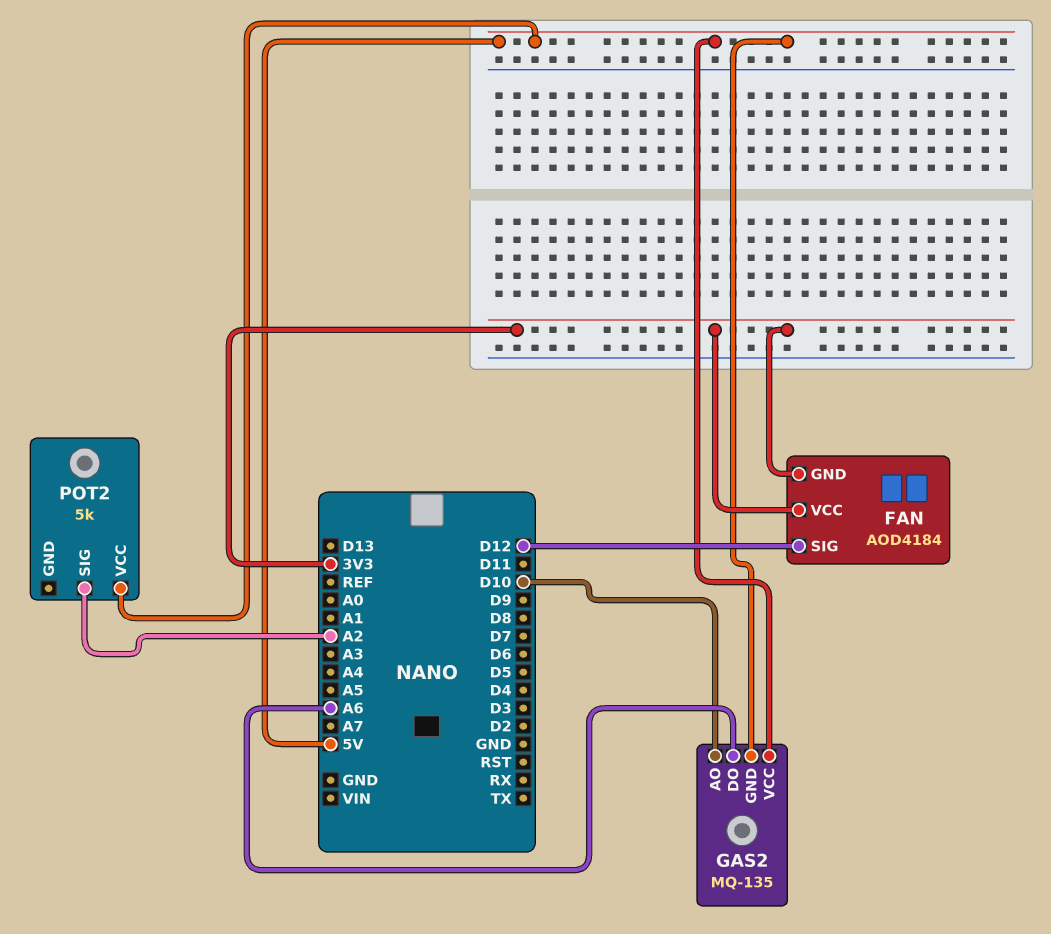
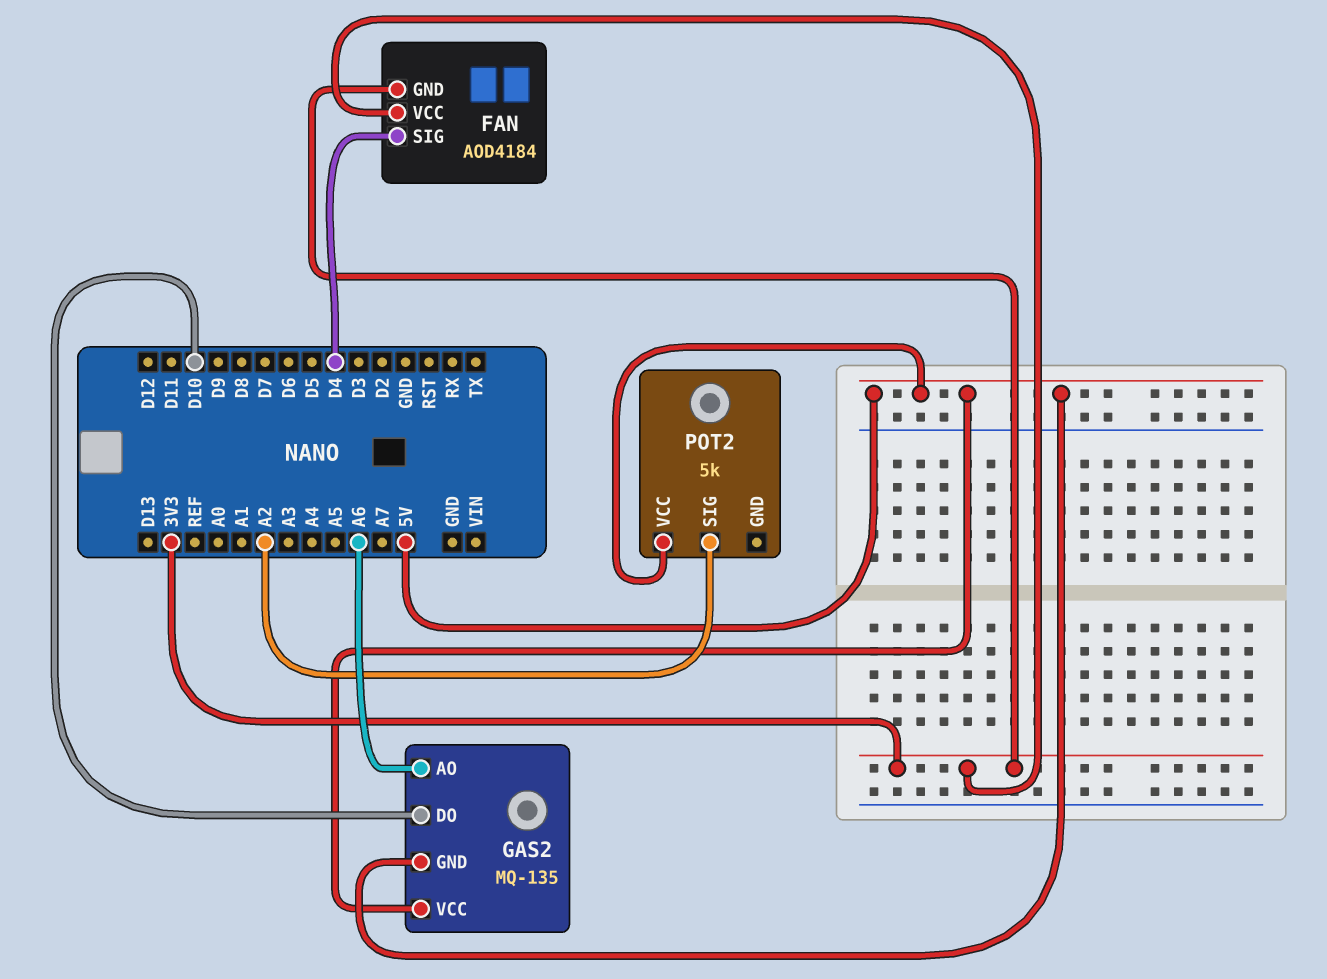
FAN pin SIG: D12 -> D4
GAS2 pin AO: D10 -> A6
GAS2 pin DO: A6 -> D10

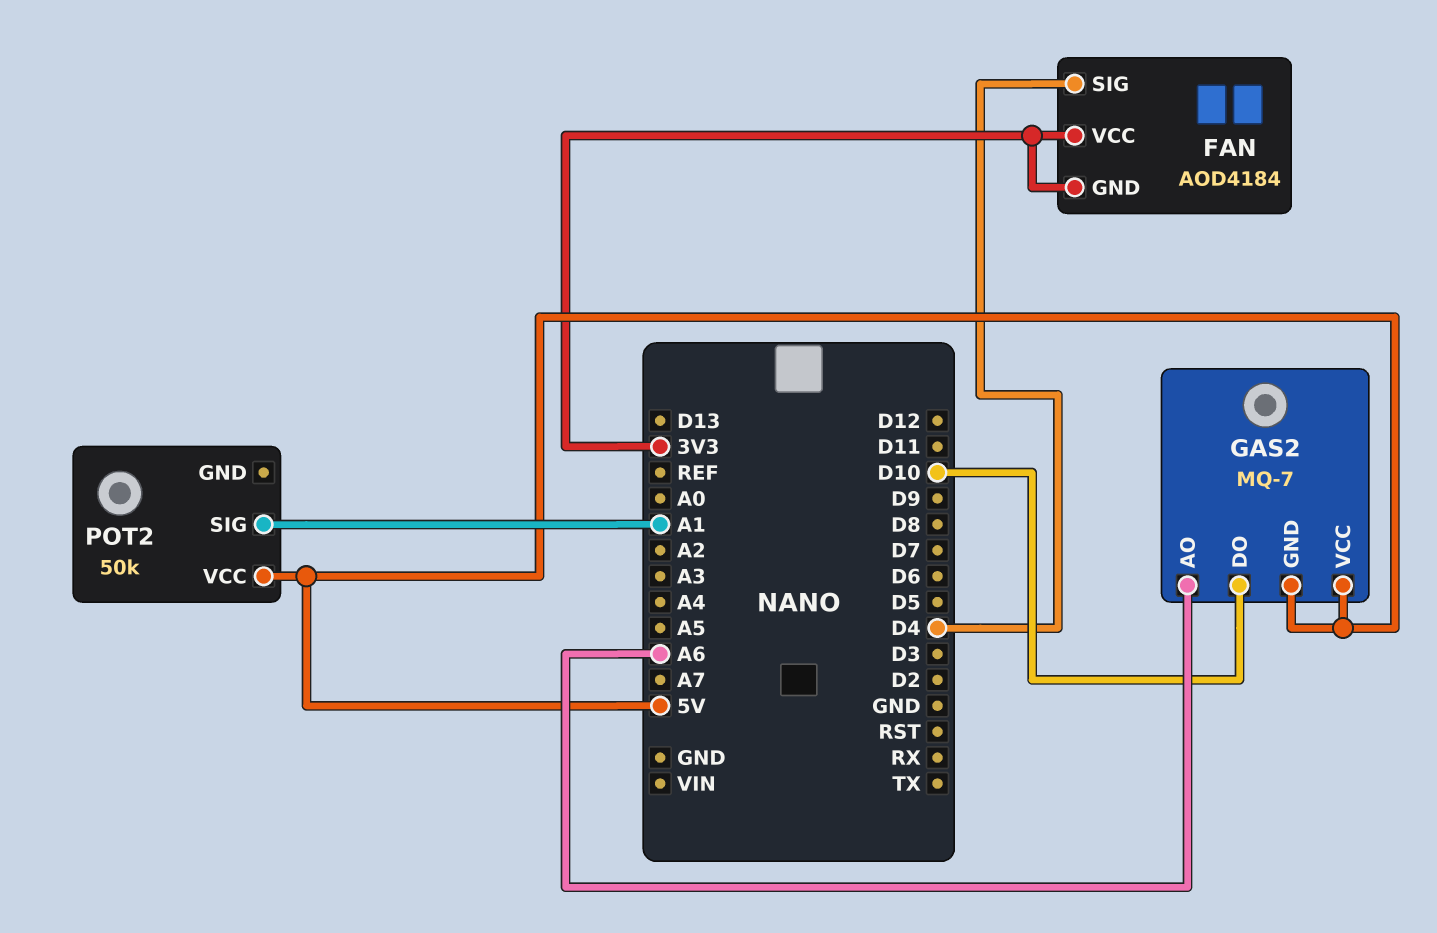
GAS2: MQ-135 -> MQ-7
POT2: 5k -> 50k
POT2 pin SIG: A2 -> A1

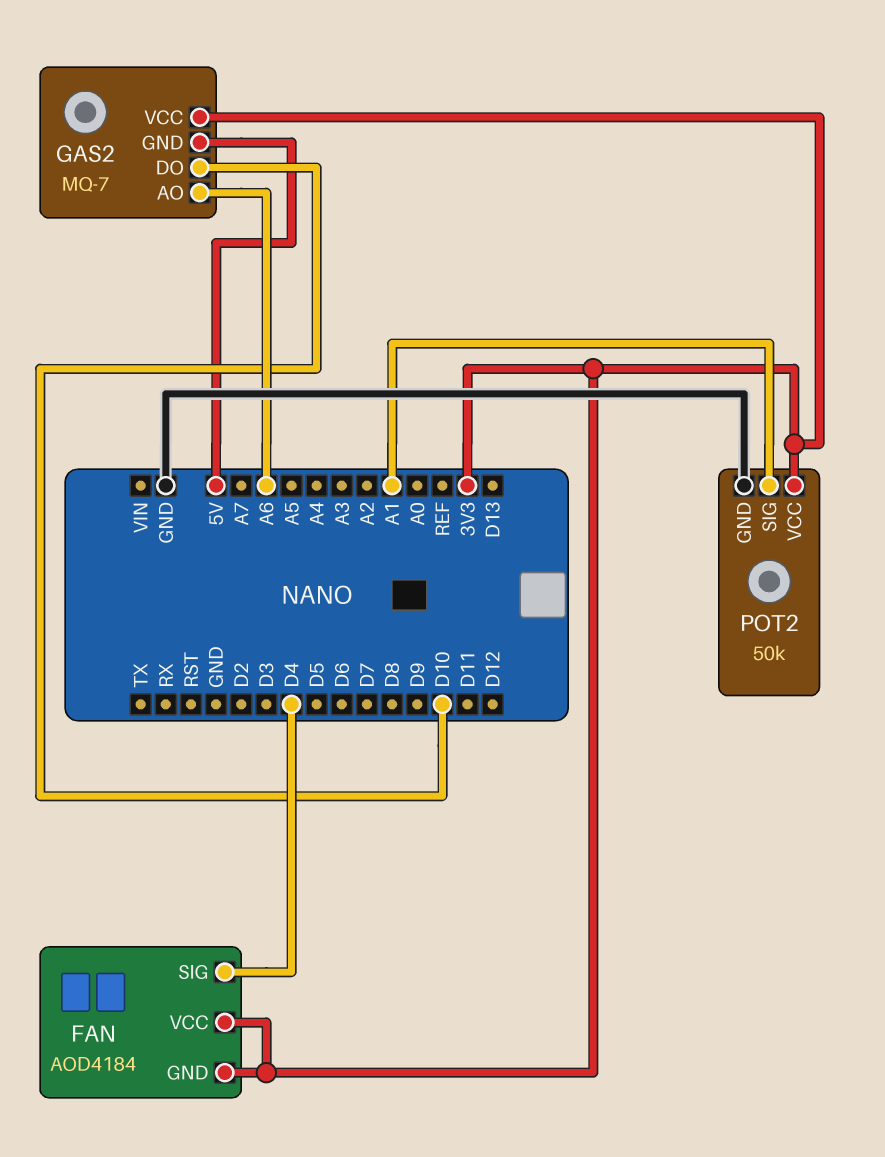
GAS2 pin VCC: 5V -> 3V3
POT2 pin GND: none -> GND
POT2 pin VCC: 5V -> 3V3

